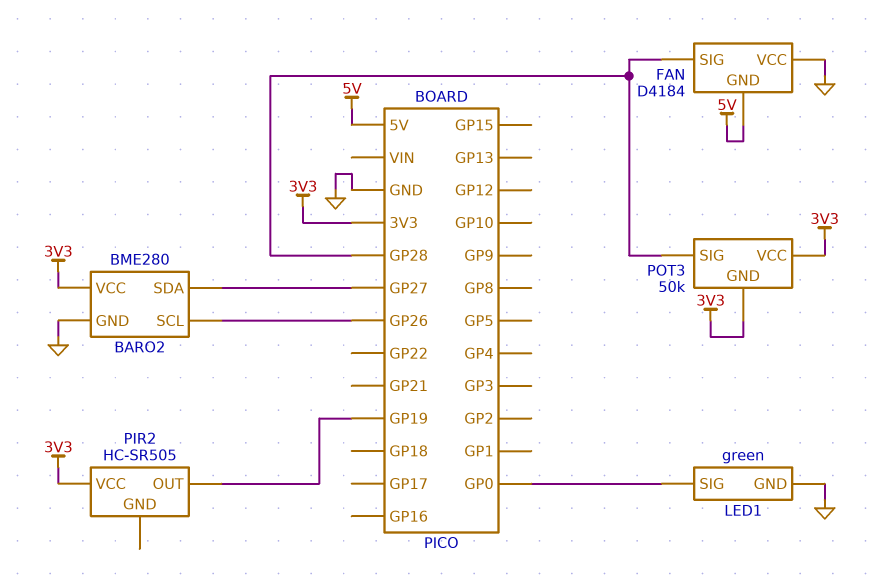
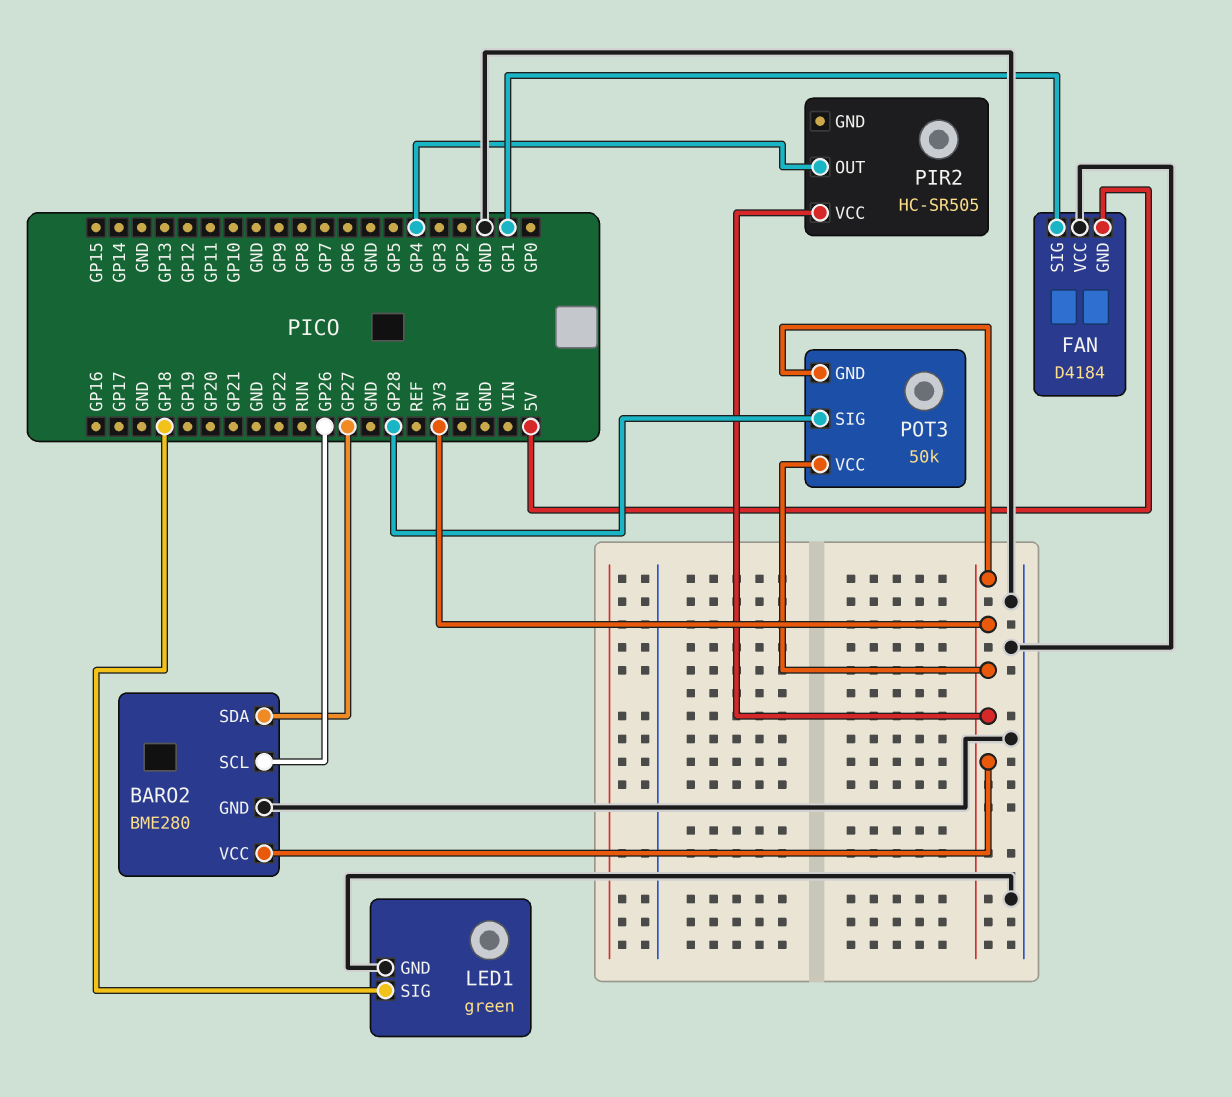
FAN pin SIG: GP28 -> GP1
LED1 pin SIG: GP0 -> GP18
PIR2 pin OUT: GP19 -> GP4

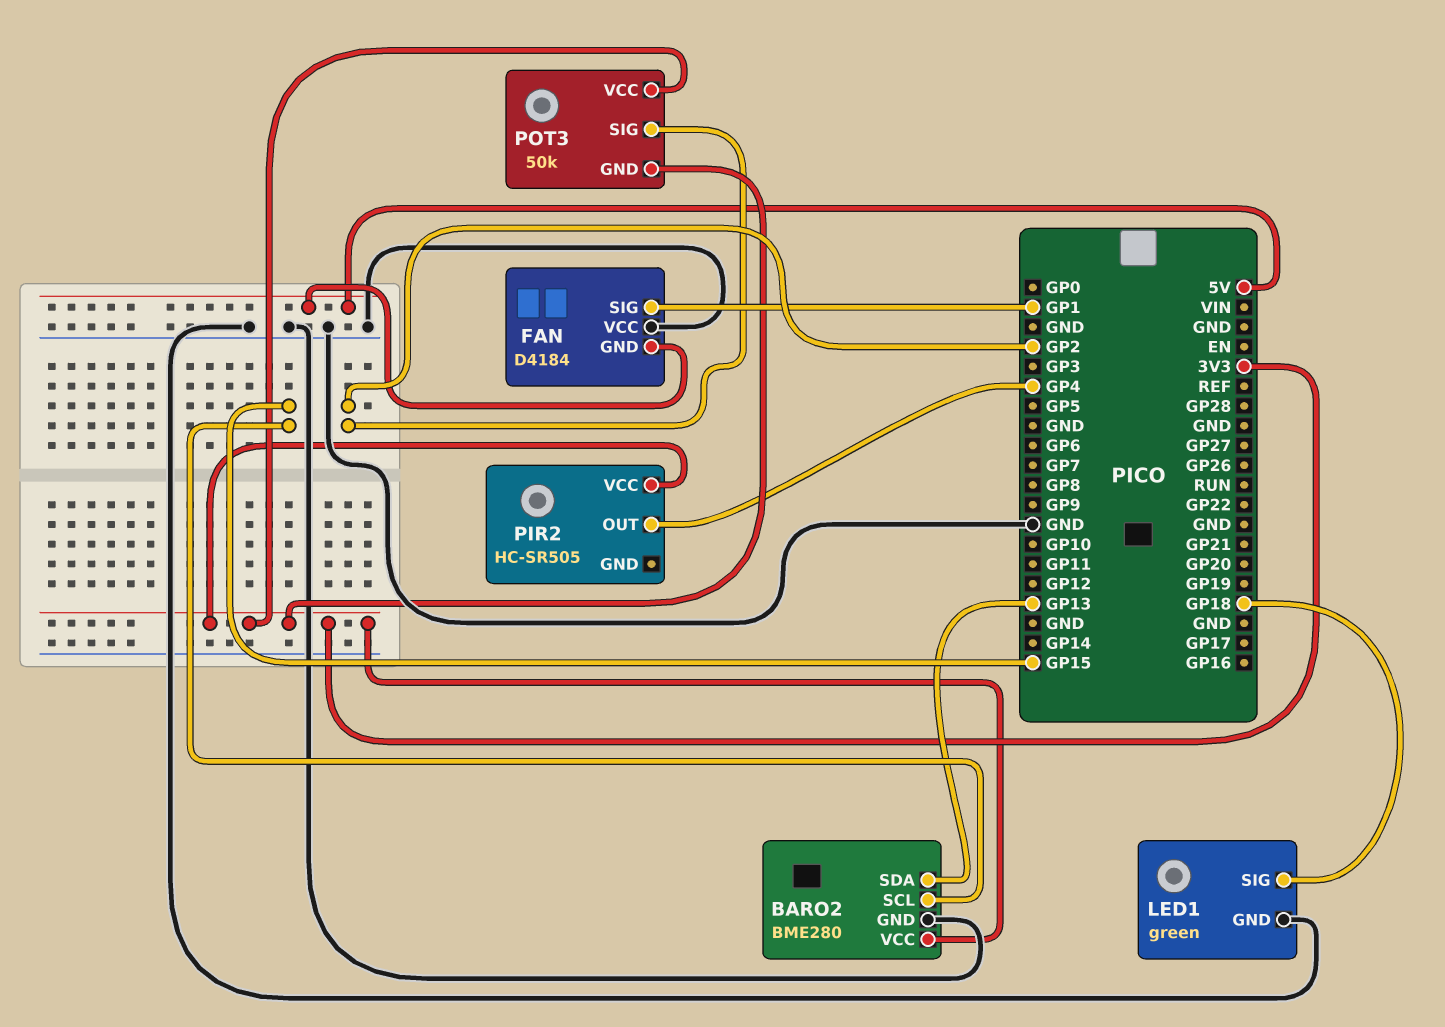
BARO2 pin SCL: GP26 -> GP15
BARO2 pin SDA: GP27 -> GP13
POT3 pin SIG: GP28 -> GP2

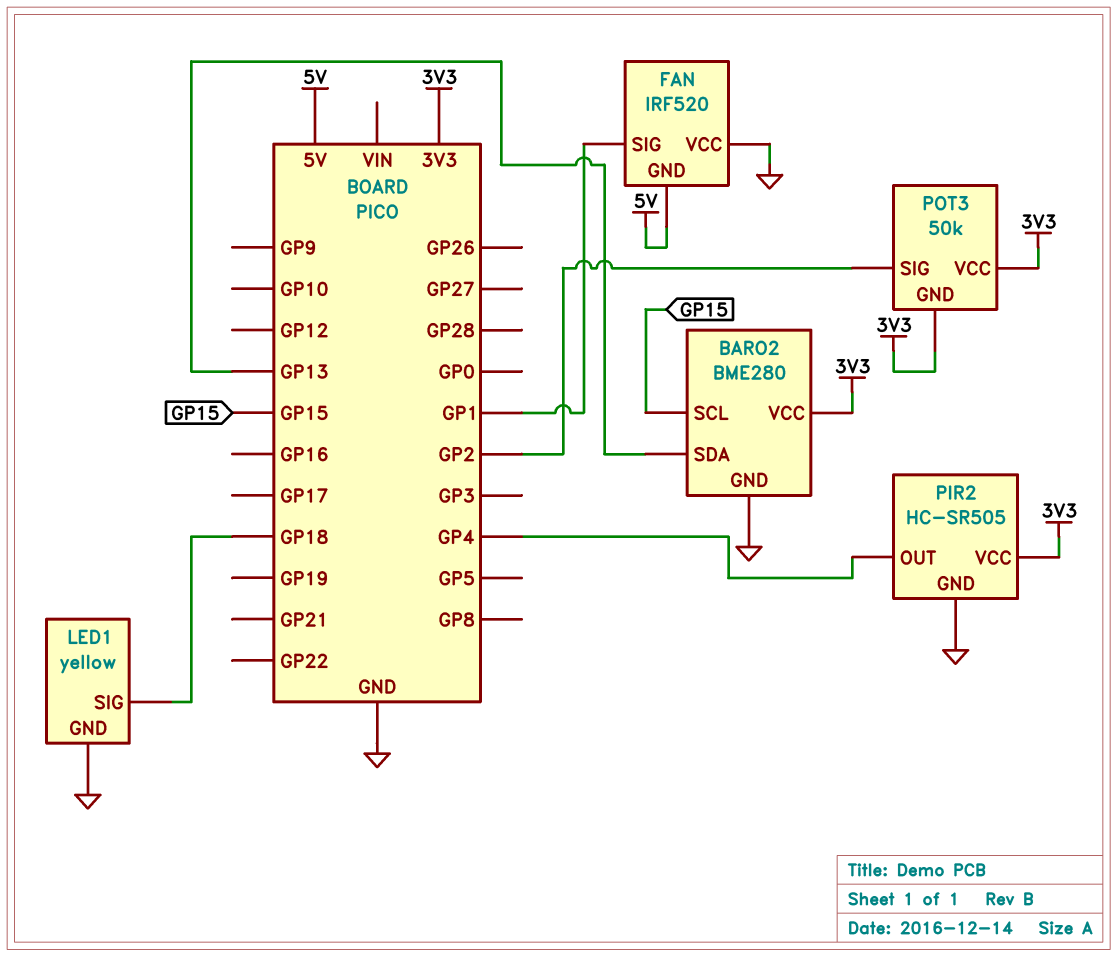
FAN: D4184 -> IRF520
LED1: green -> yellow
PIR2 pin GND: none -> GND

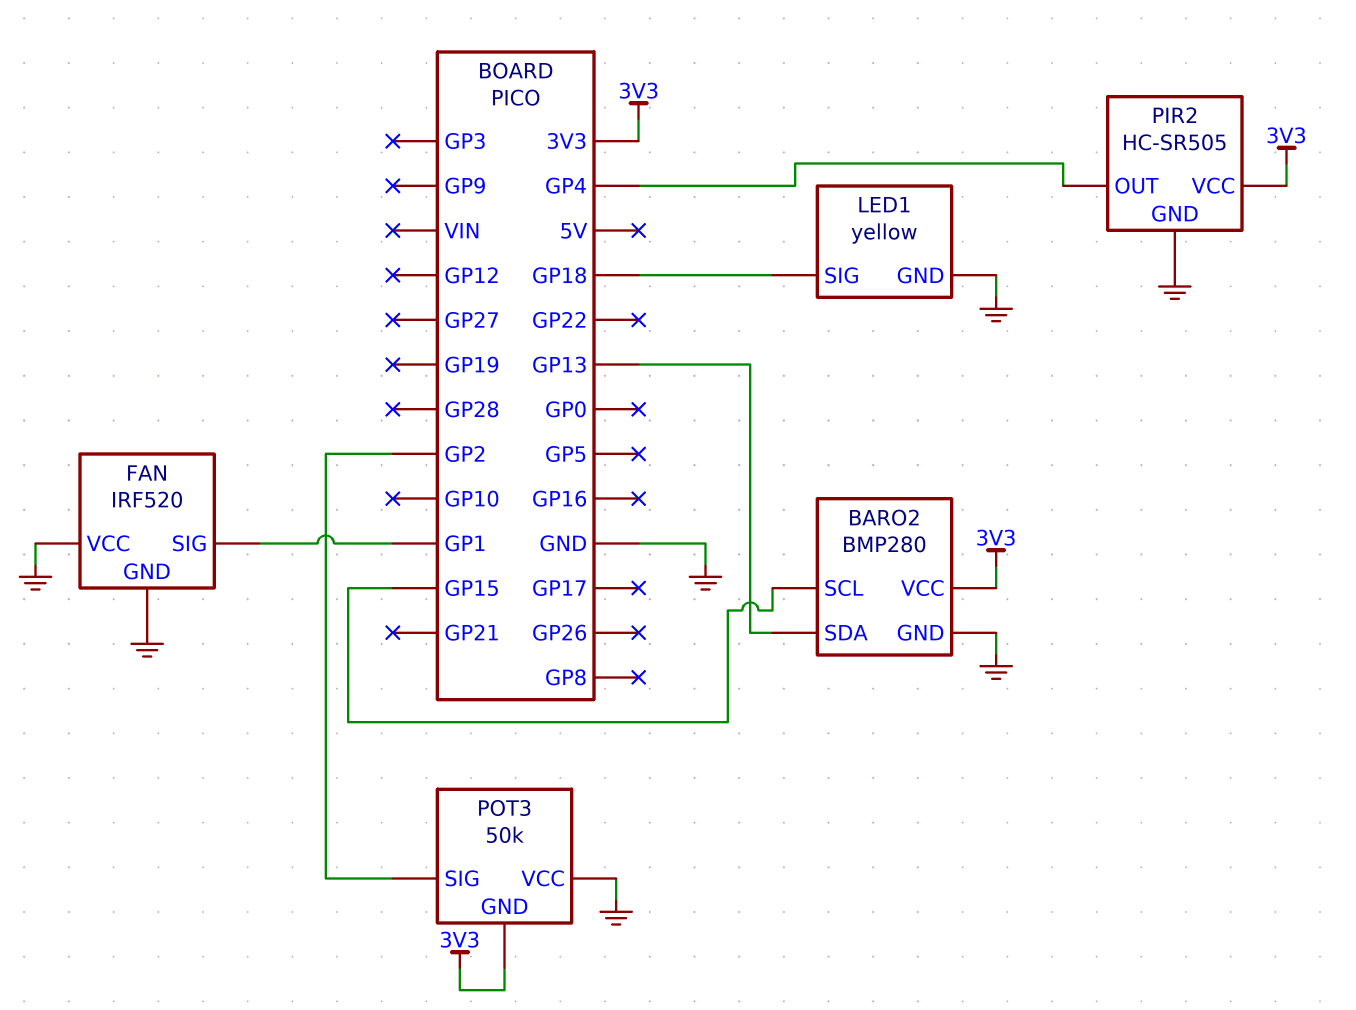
BARO2: BME280 -> BMP280
FAN pin GND: 5V -> GND
POT3 pin VCC: 3V3 -> GND

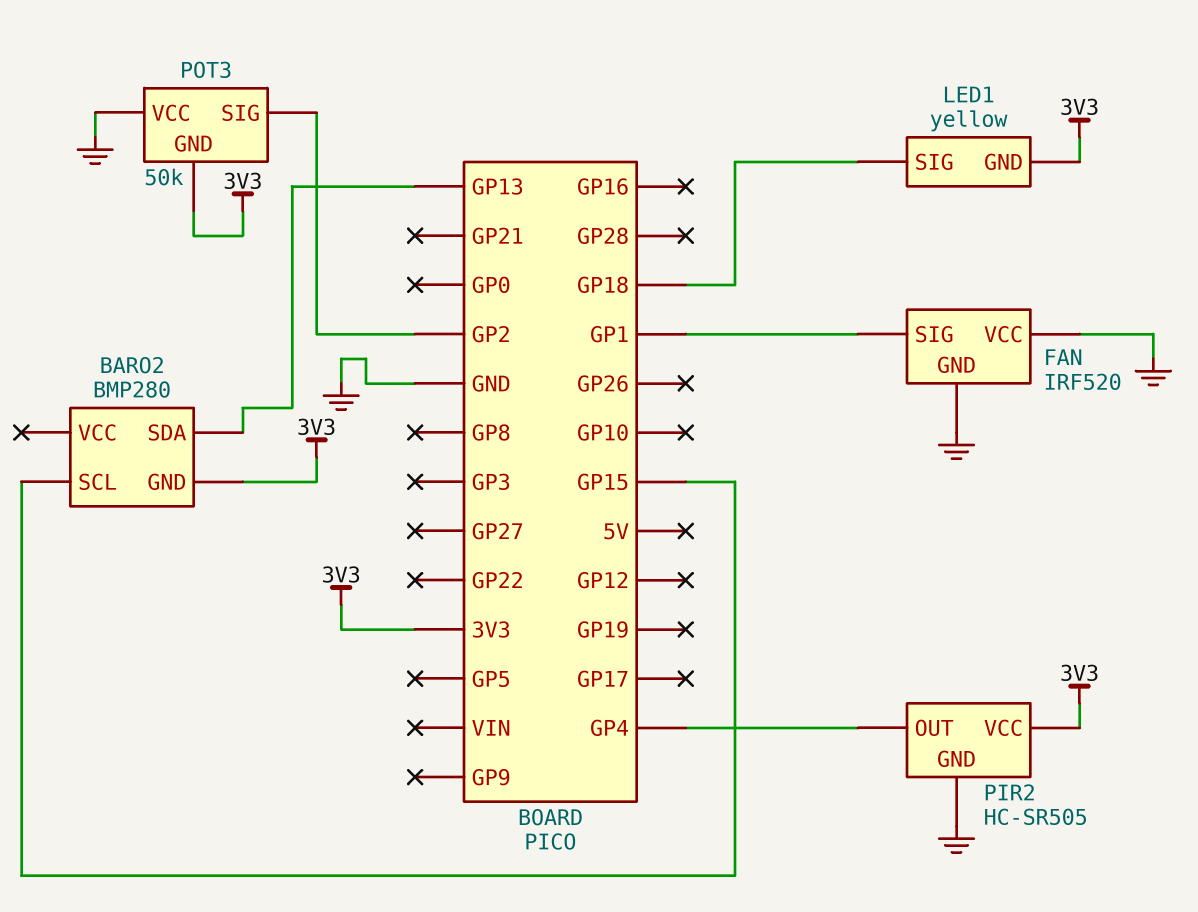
BARO2 pin GND: GND -> 3V3
BARO2 pin VCC: 3V3 -> none
LED1 pin GND: GND -> 3V3

